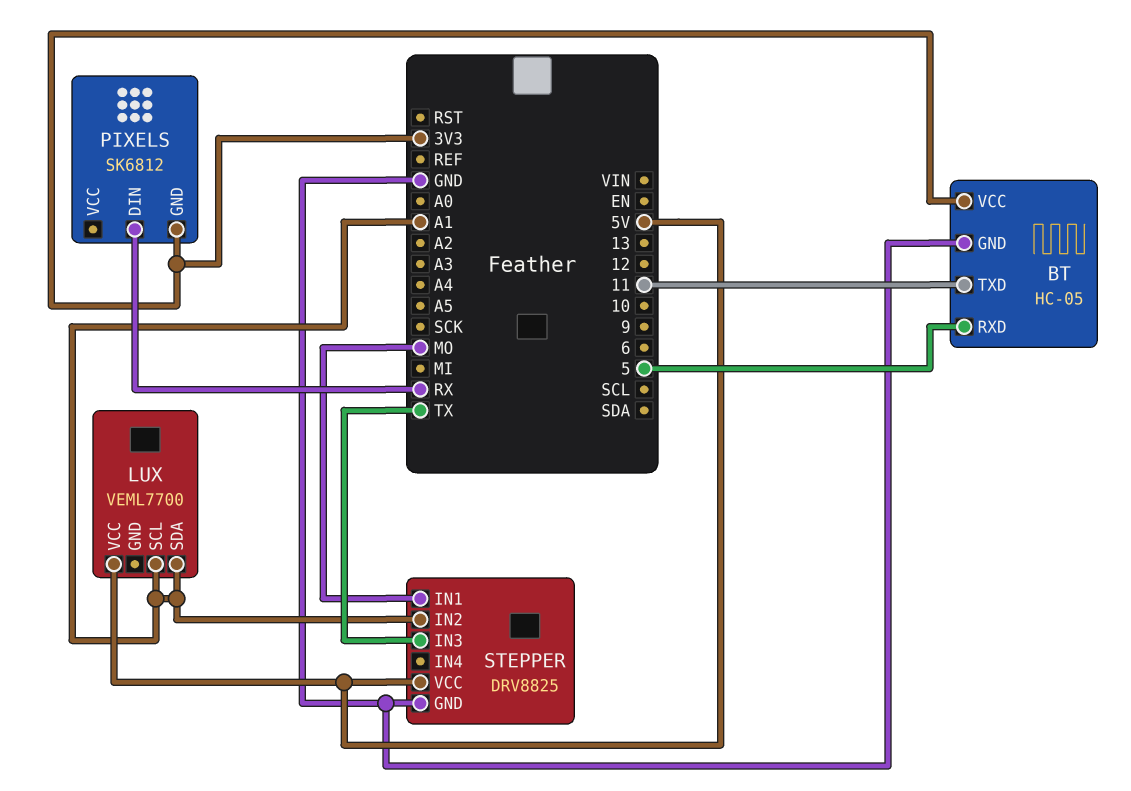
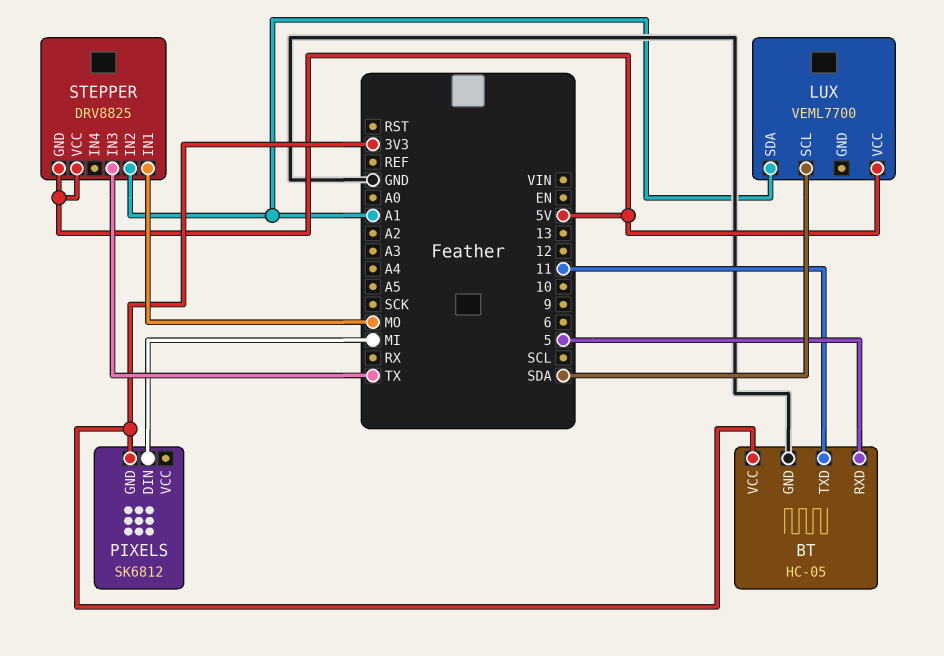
LUX pin SCL: A1 -> SDA
PIXELS pin DIN: RX -> MI
STEPPER pin GND: GND -> 5V

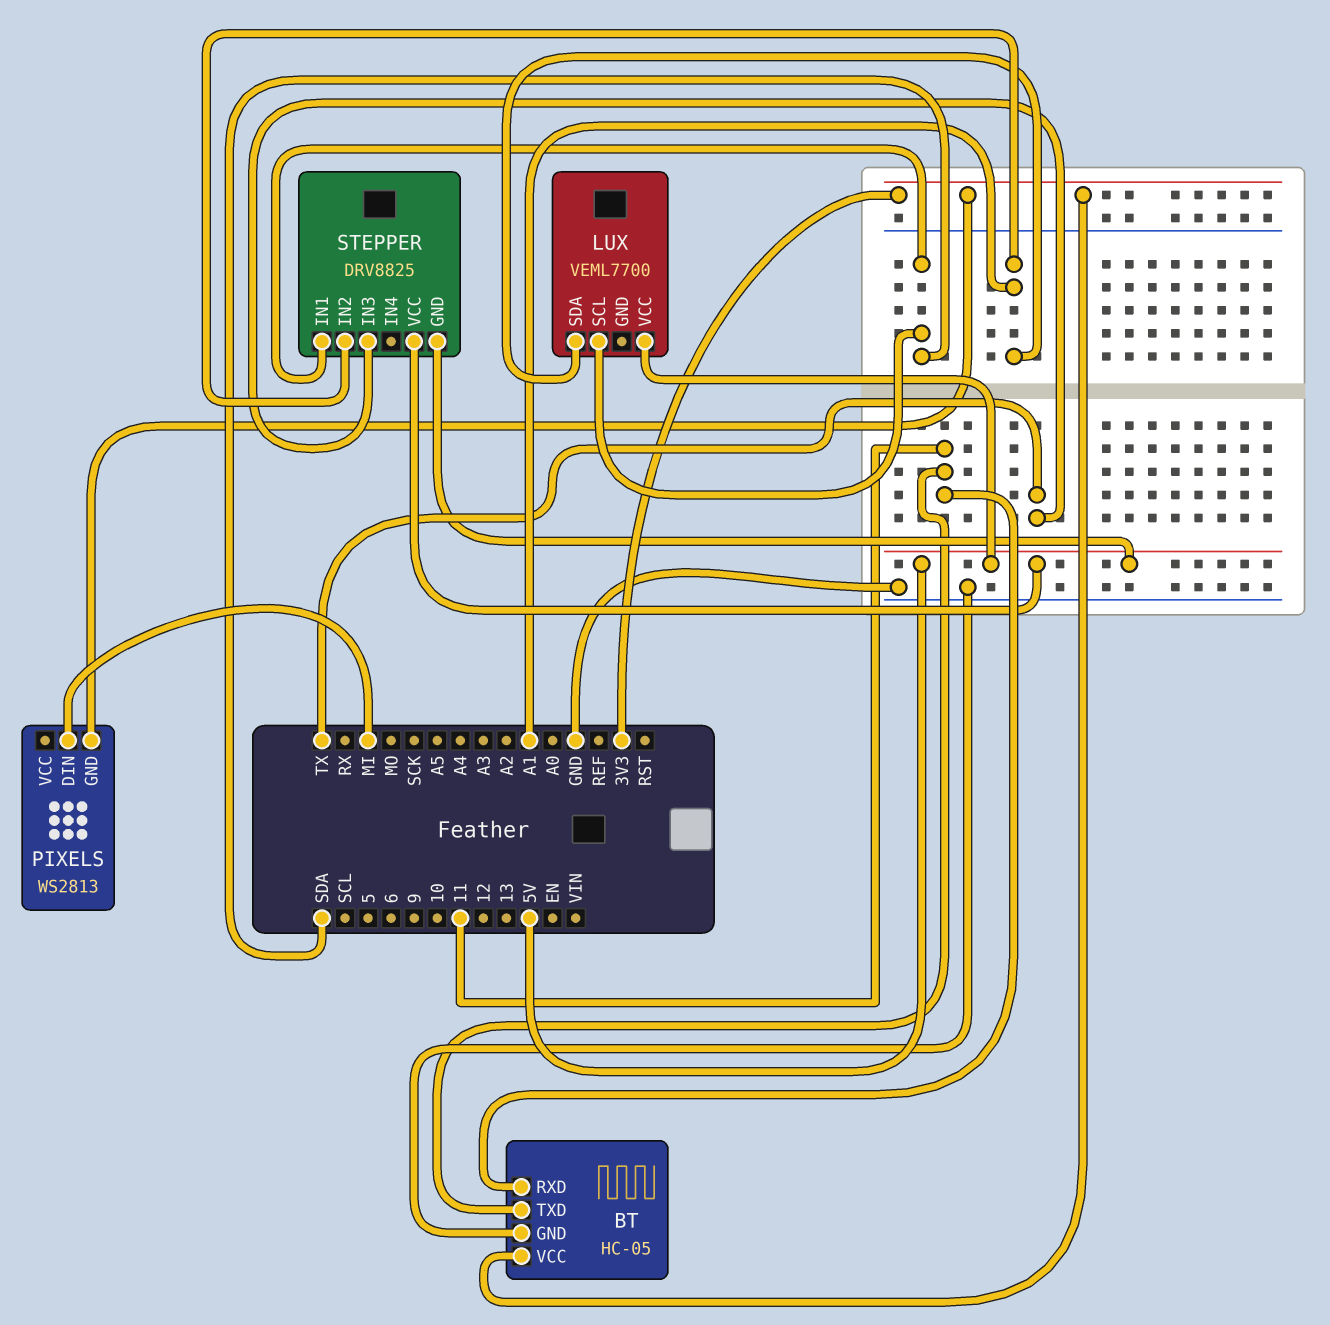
BT pin RXD: 5 -> 11
PIXELS: SK6812 -> WS2813
STEPPER pin IN1: MO -> SDA

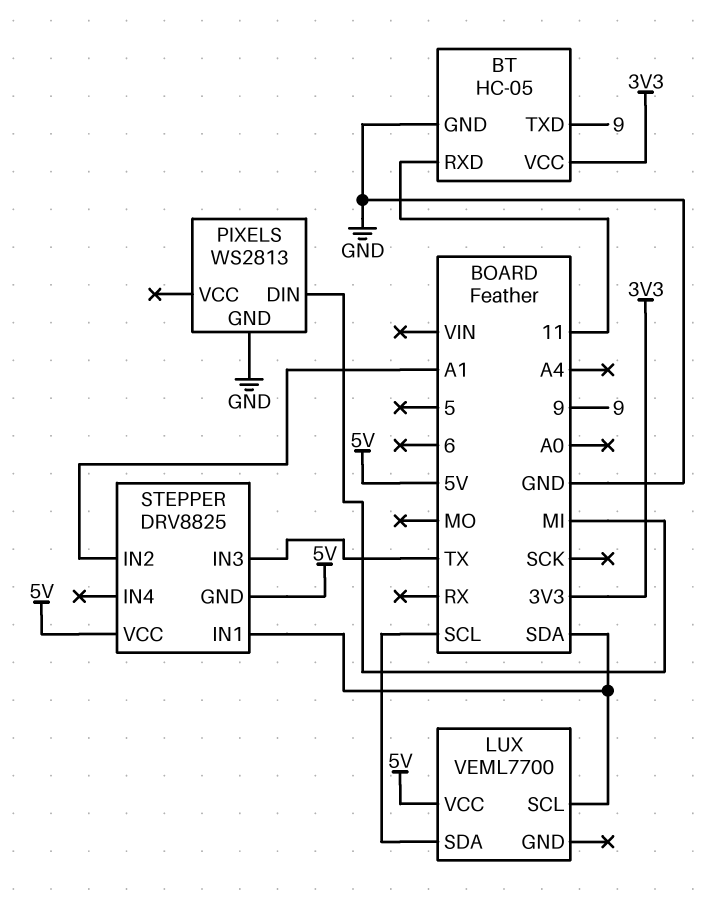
BT pin TXD: 11 -> 9
LUX pin SDA: A1 -> SCL
PIXELS pin GND: 3V3 -> GND

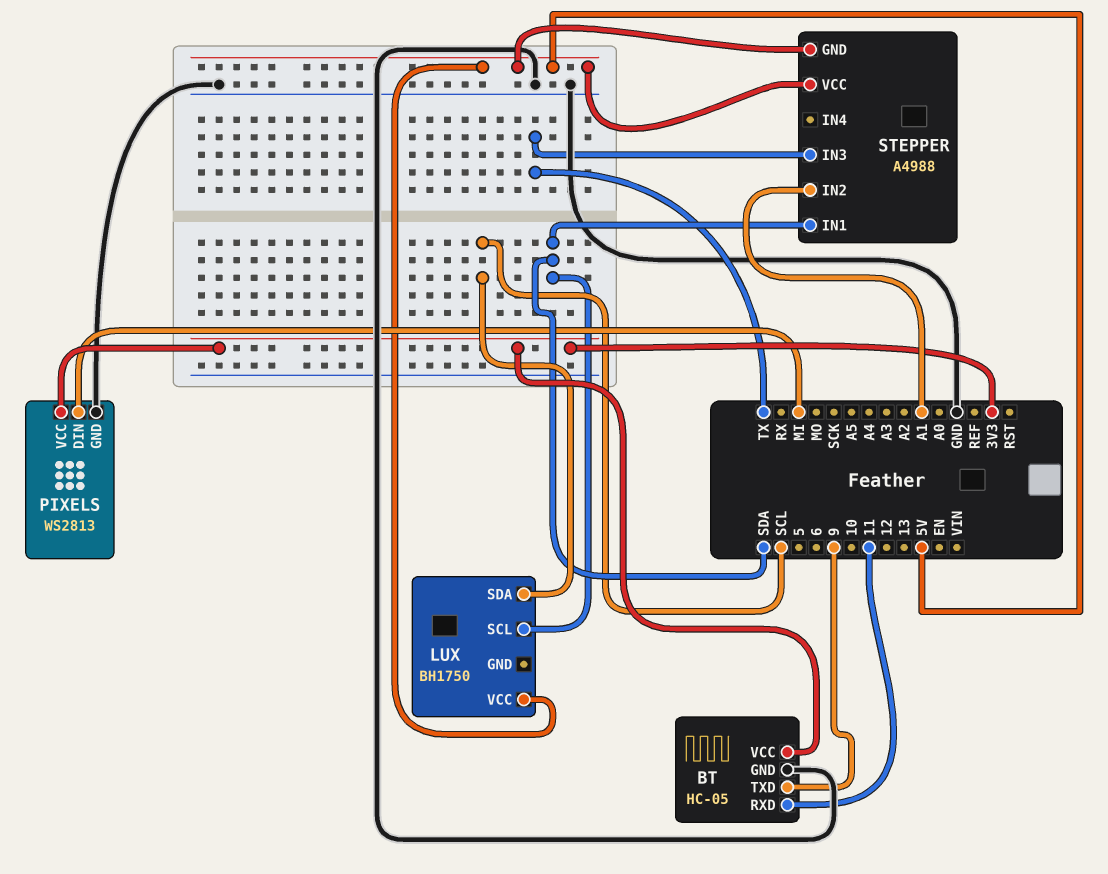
LUX: VEML7700 -> BH1750
PIXELS pin VCC: none -> 3V3
STEPPER: DRV8825 -> A4988

